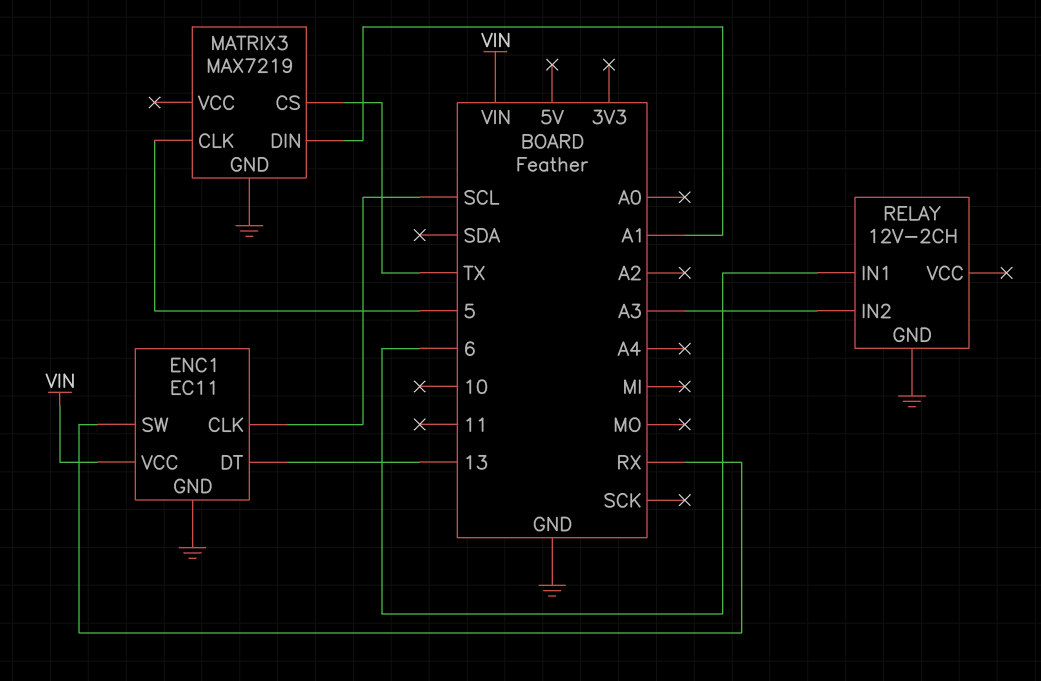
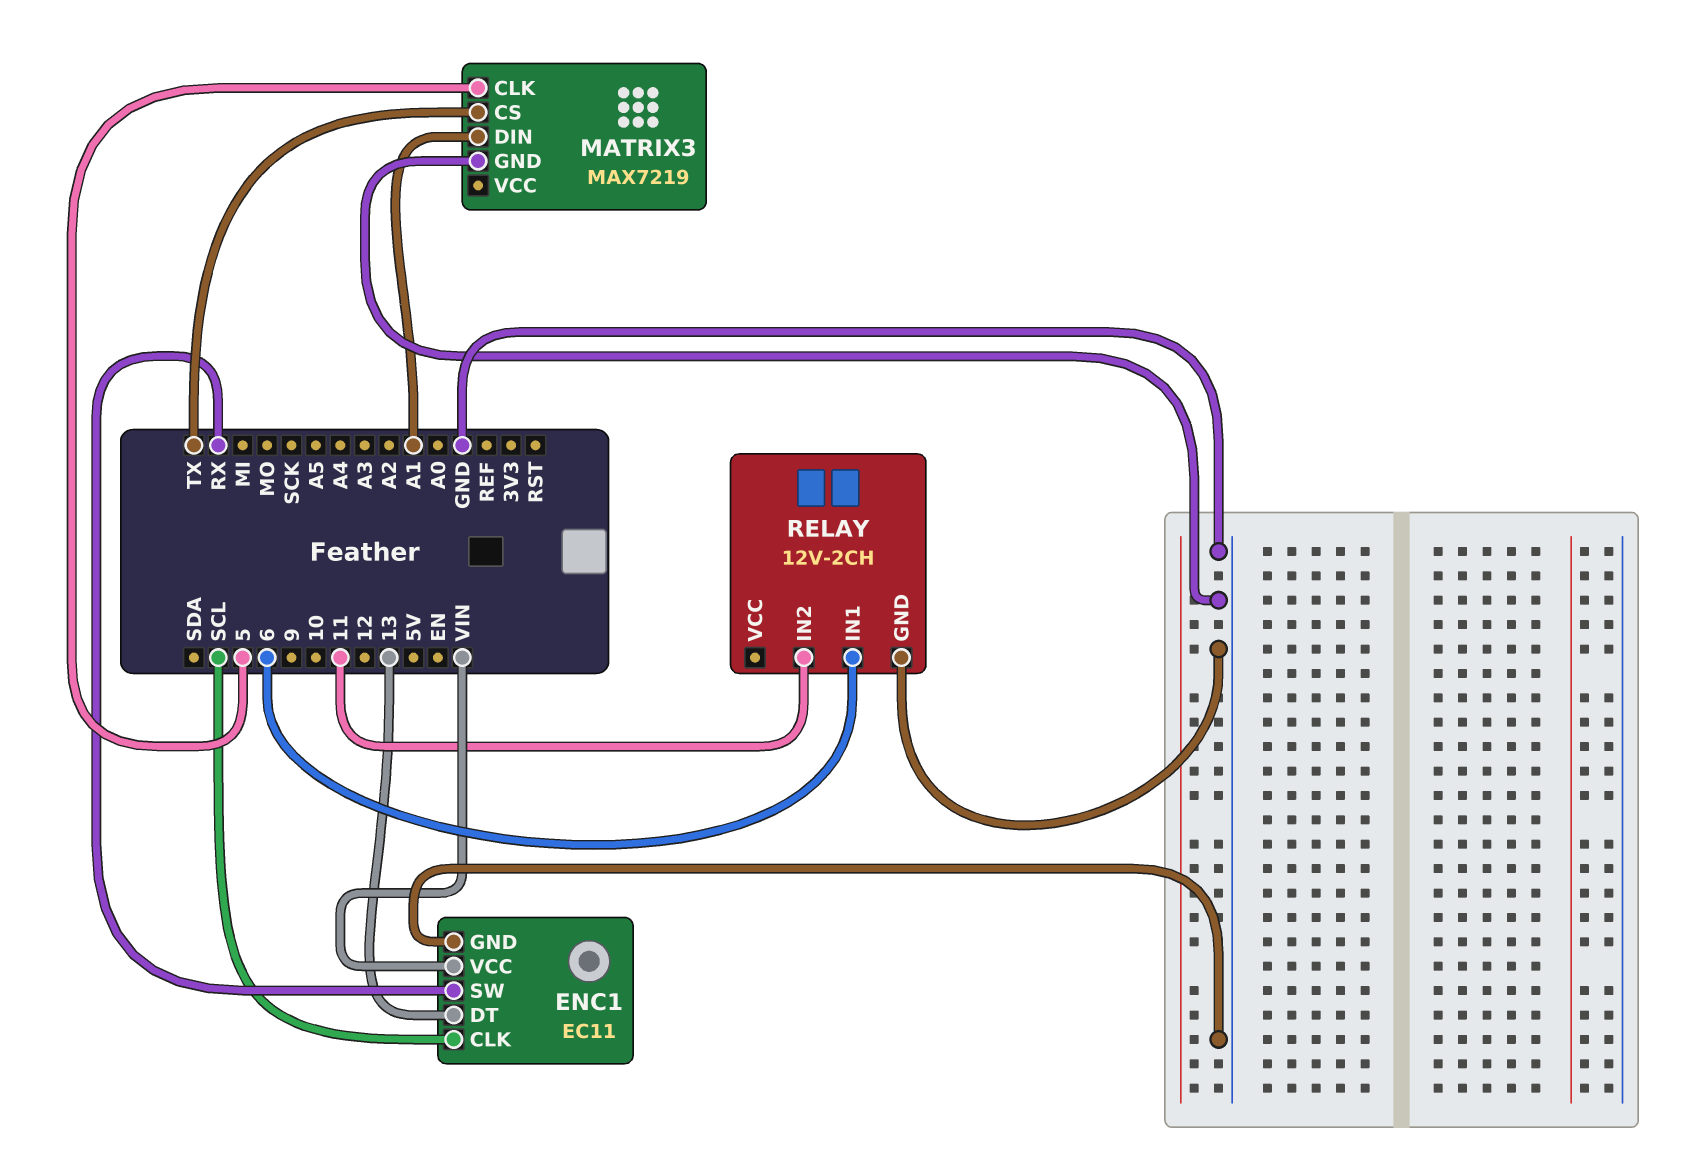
RELAY pin IN2: A3 -> 11

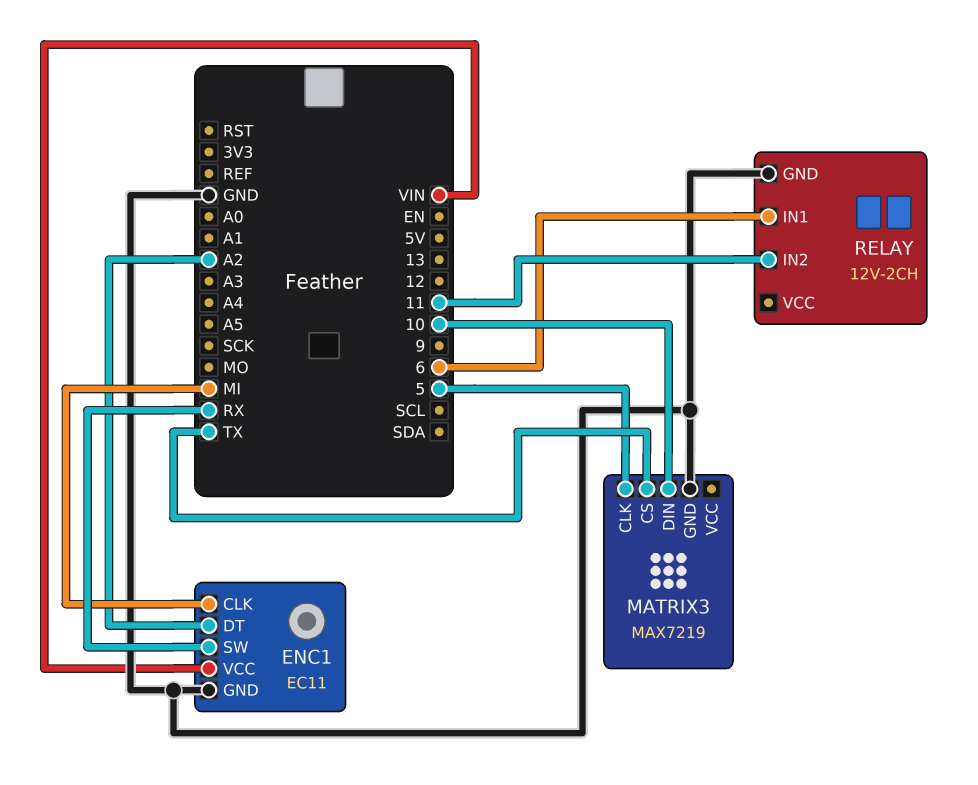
ENC1 pin CLK: SCL -> MI
ENC1 pin DT: 13 -> A2
MATRIX3 pin DIN: A1 -> 10

